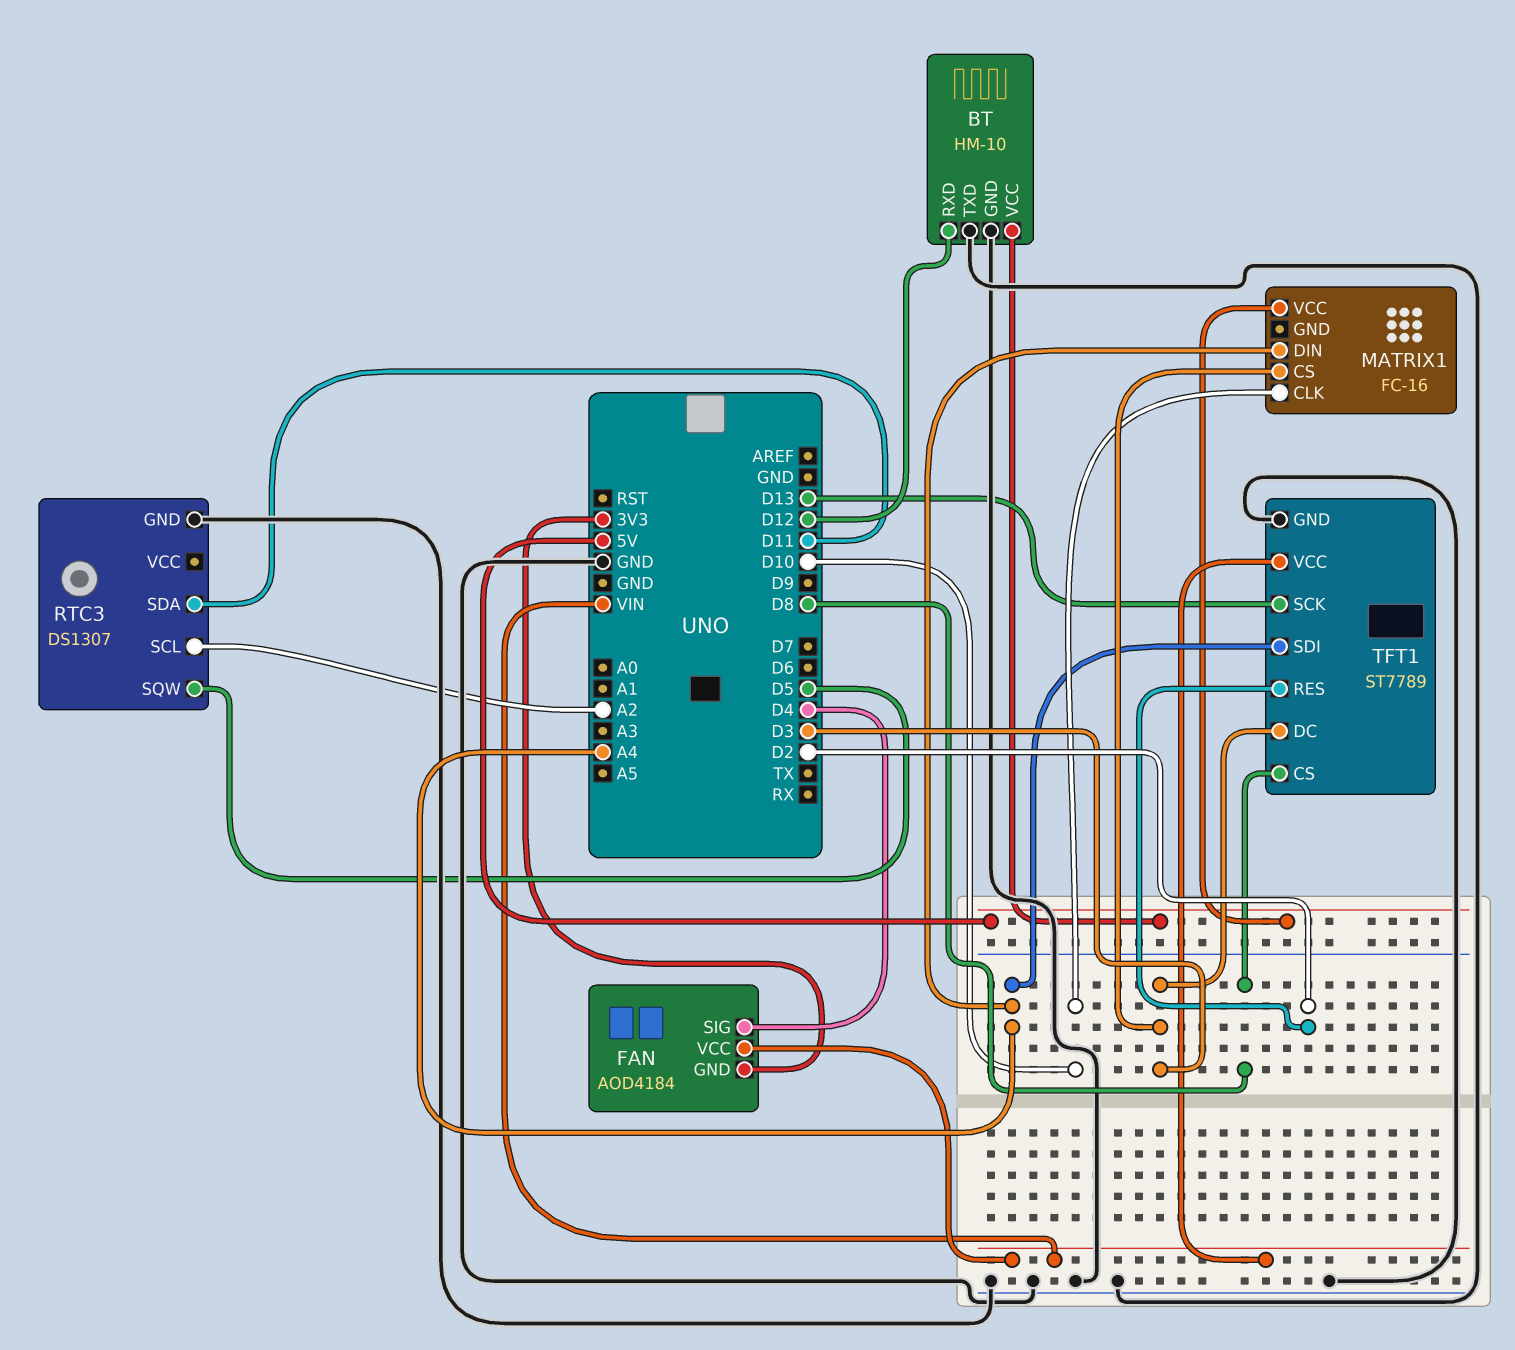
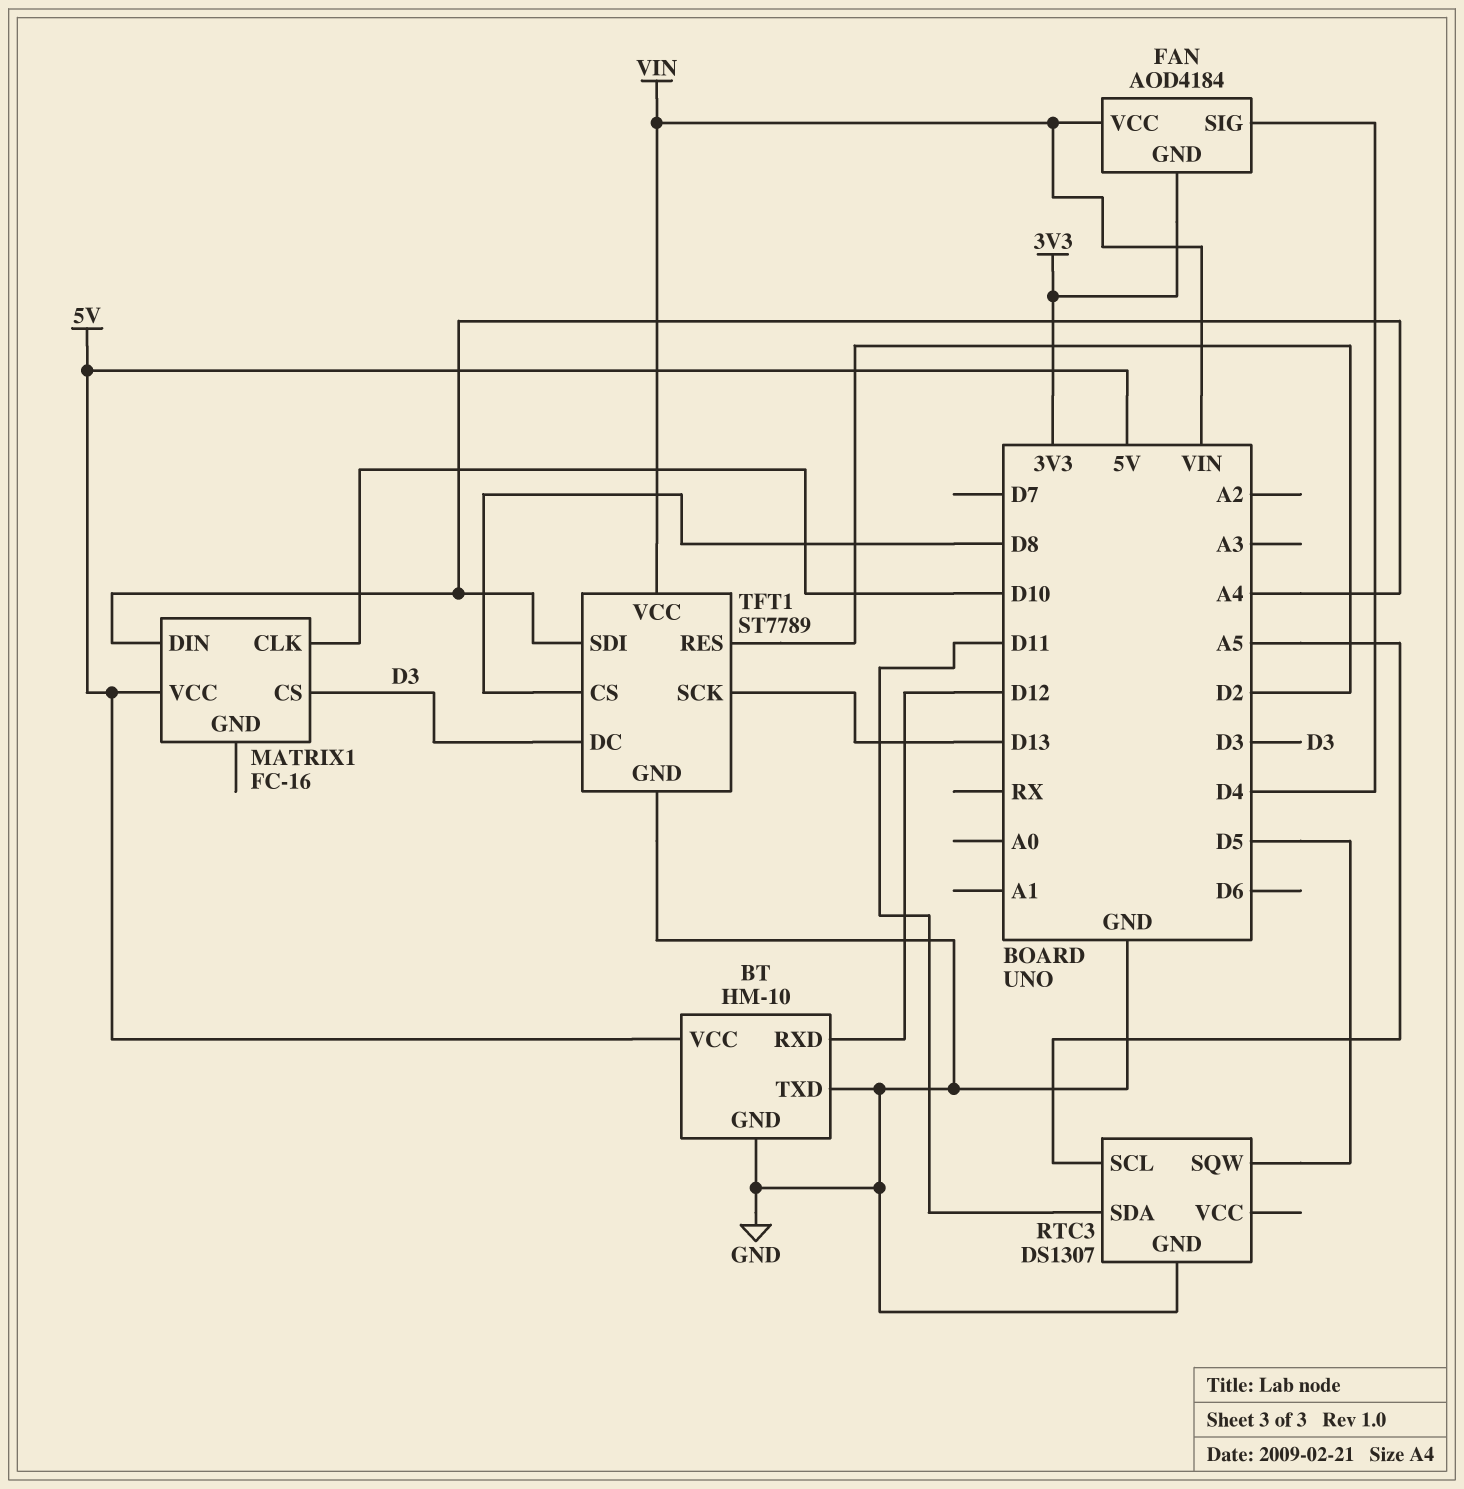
RTC3 pin SCL: A2 -> A5

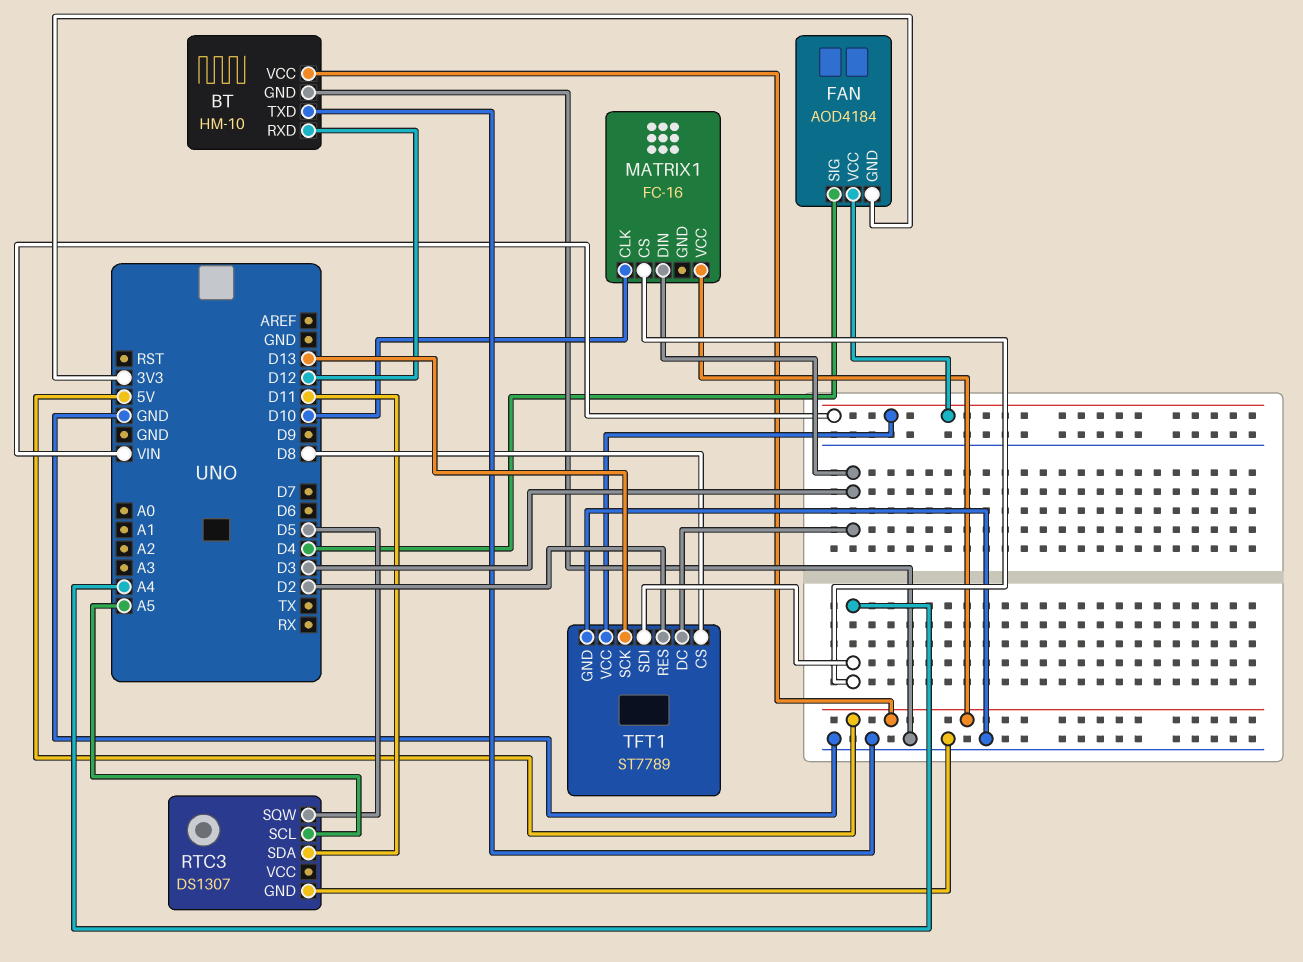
MATRIX1 pin CS: D3 -> A4
MATRIX1 pin DIN: A4 -> D3

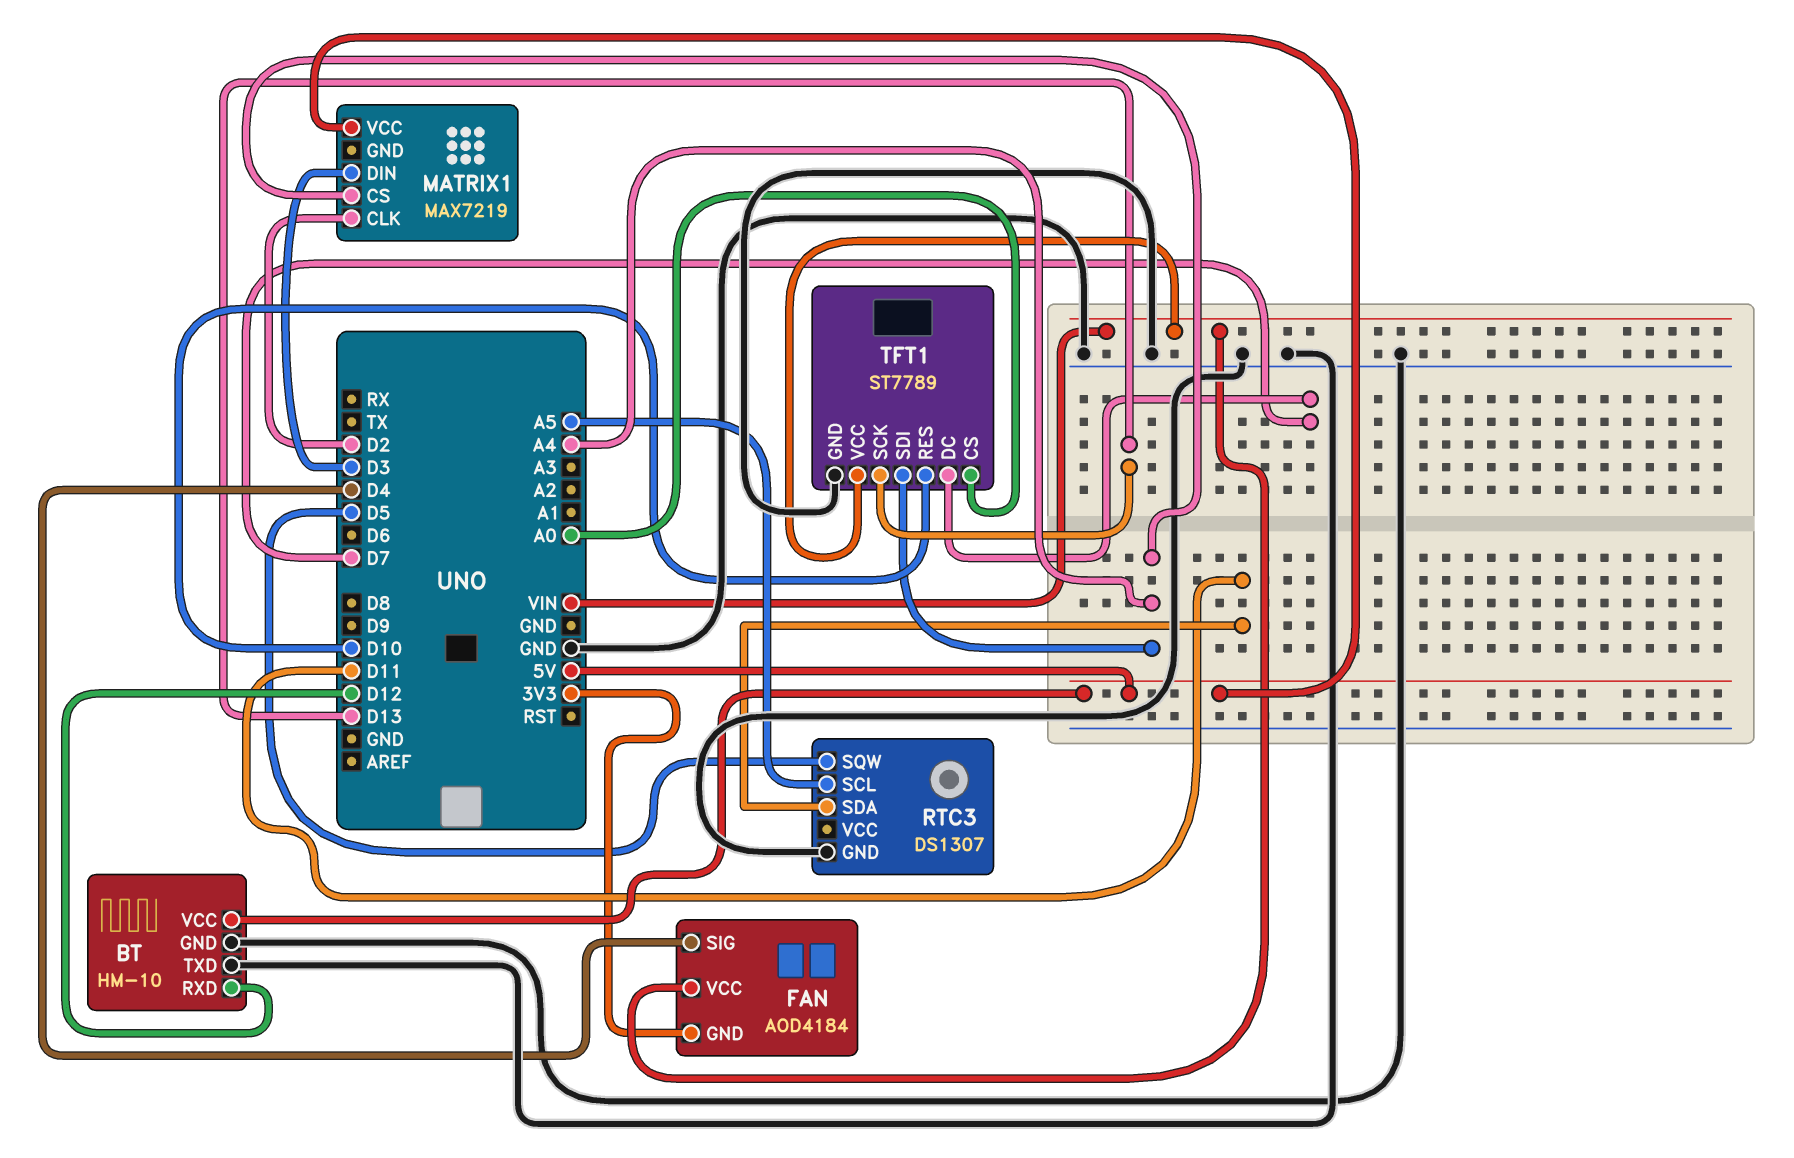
MATRIX1: FC-16 -> MAX7219
MATRIX1 pin CLK: D10 -> D2
TFT1 pin CS: D8 -> A0
TFT1 pin DC: D3 -> D7
TFT1 pin RES: D2 -> D10

